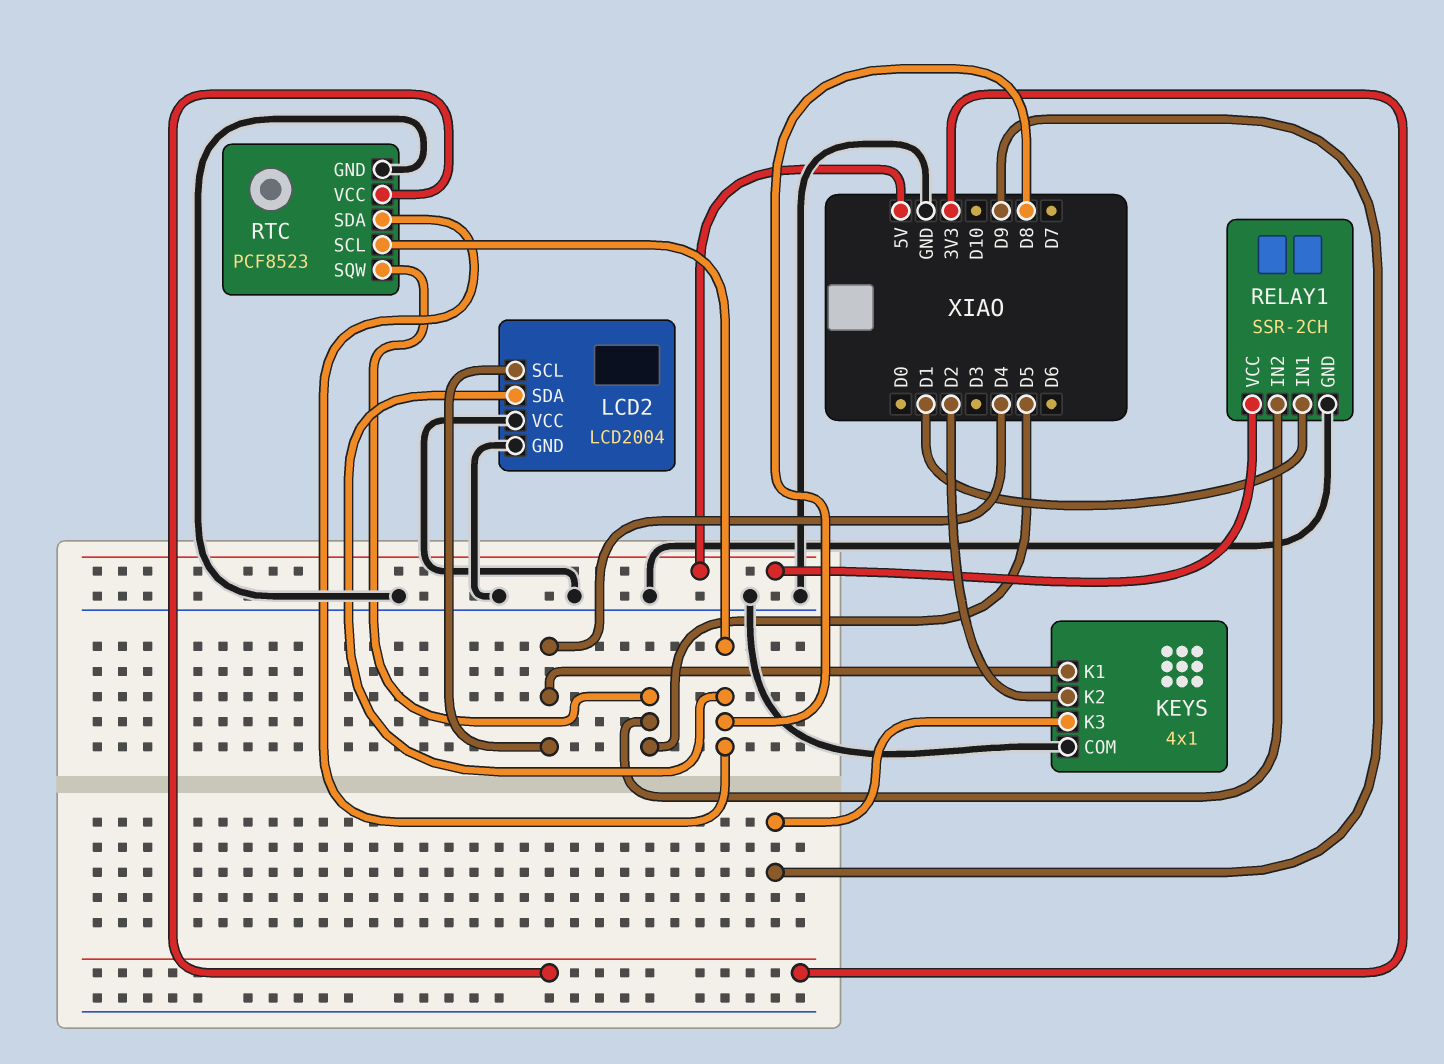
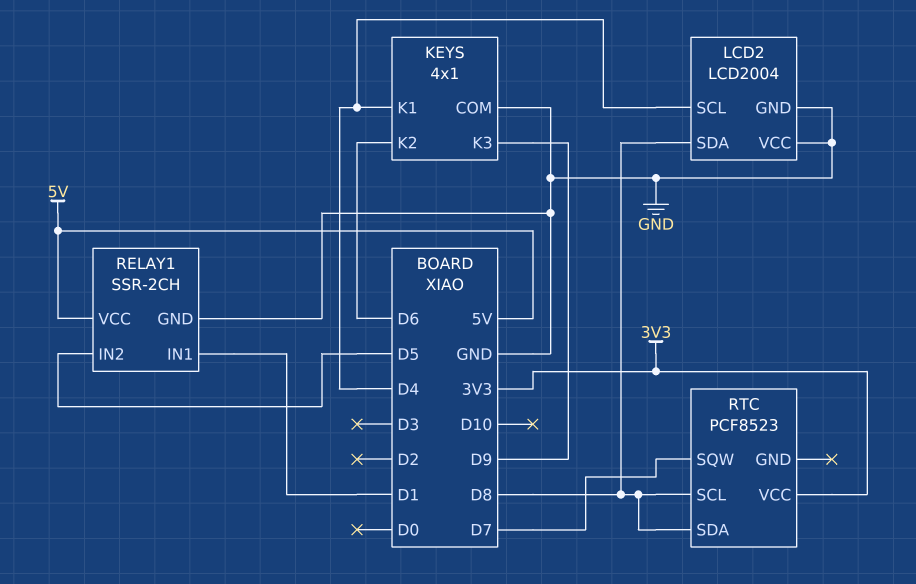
KEYS pin K2: D2 -> D6
RTC pin GND: GND -> none
RTC pin SQW: D5 -> D7

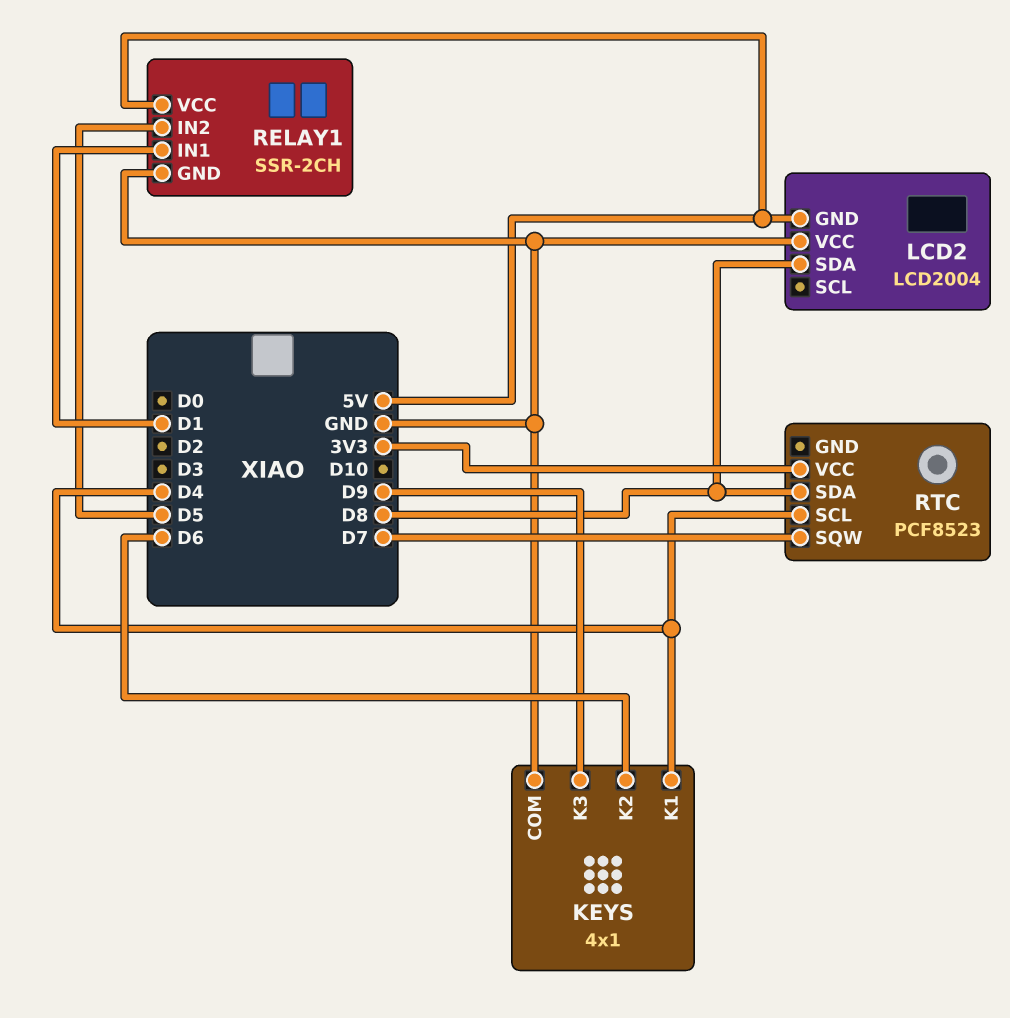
LCD2 pin GND: GND -> 5V
LCD2 pin SCL: D4 -> none
RTC pin SCL: D8 -> D4

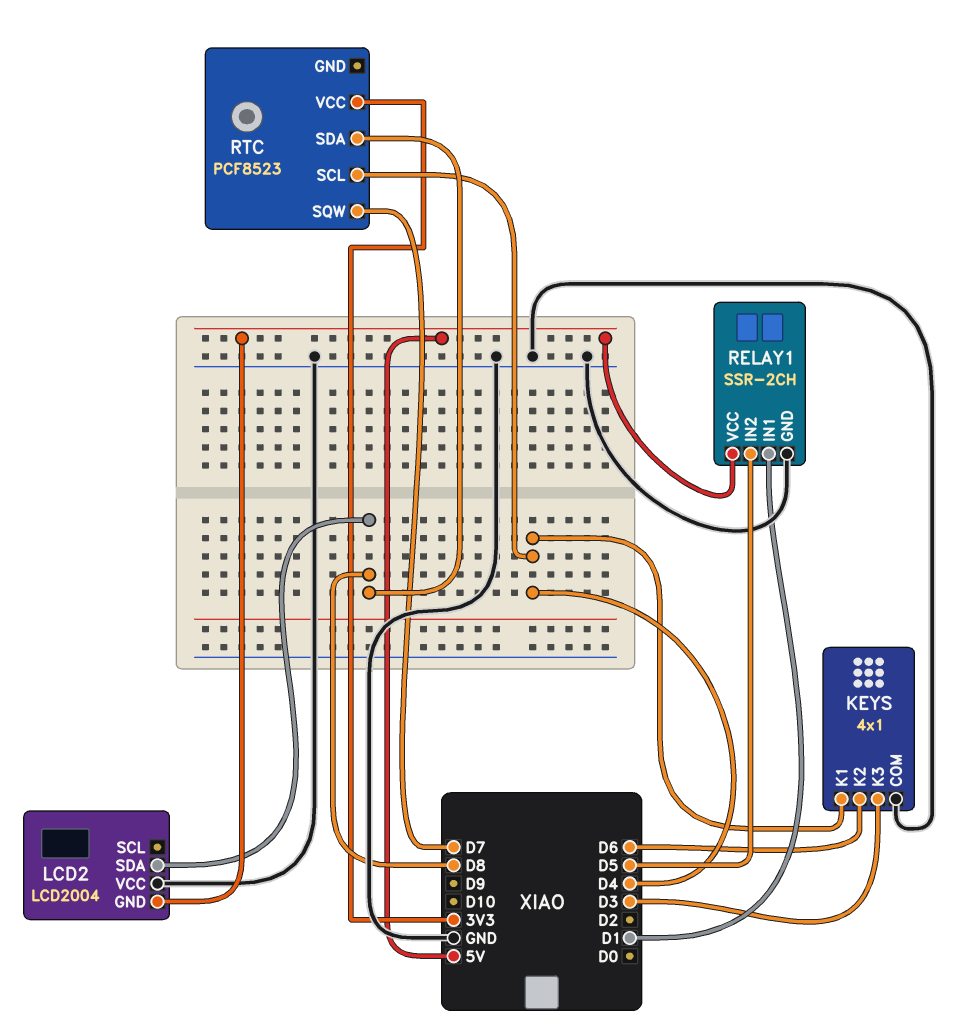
KEYS pin K3: D9 -> D3

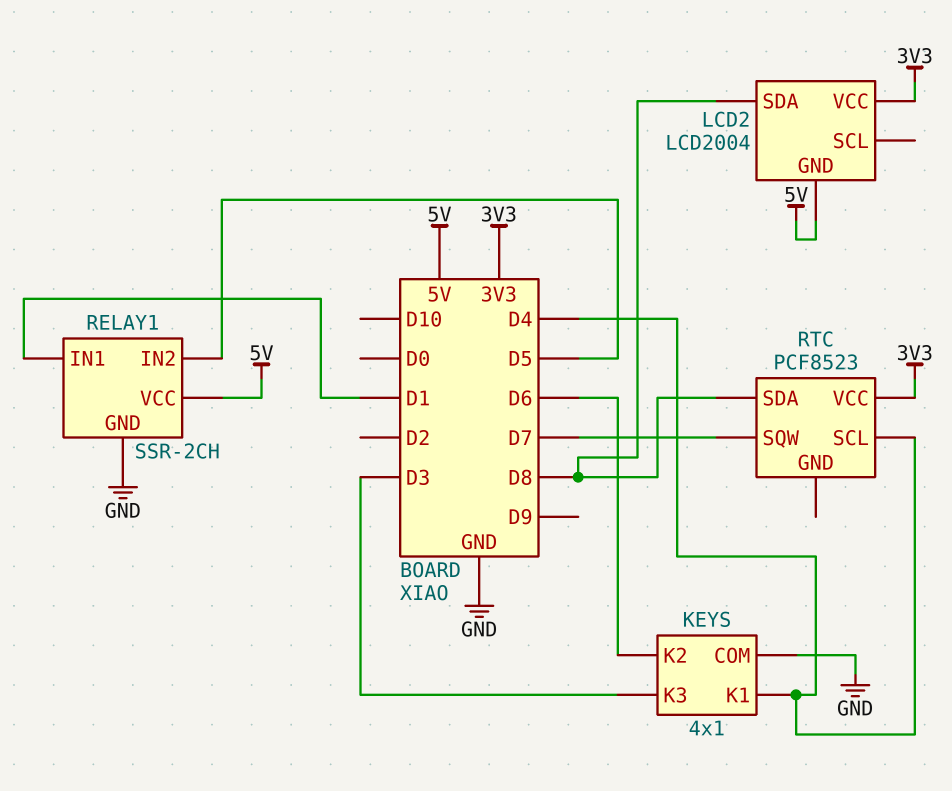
LCD2 pin VCC: GND -> 3V3

